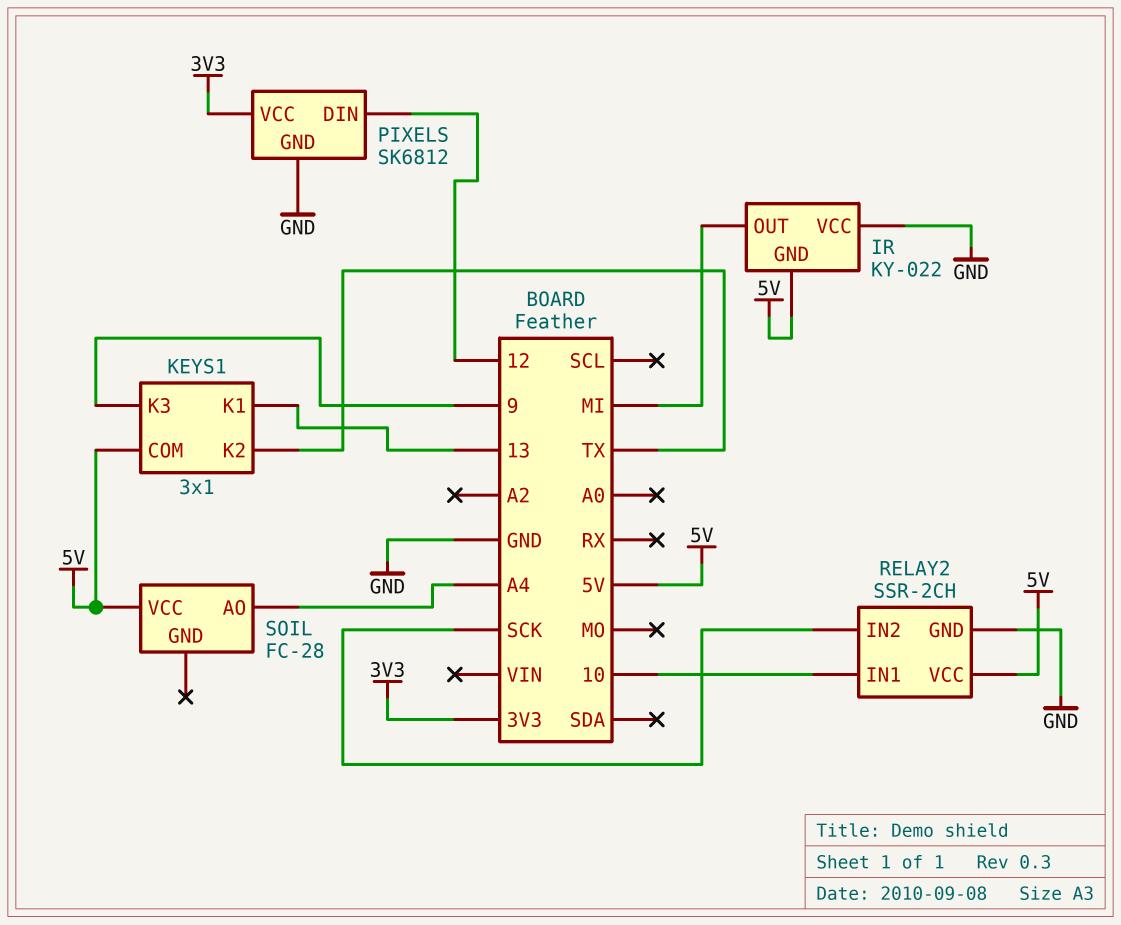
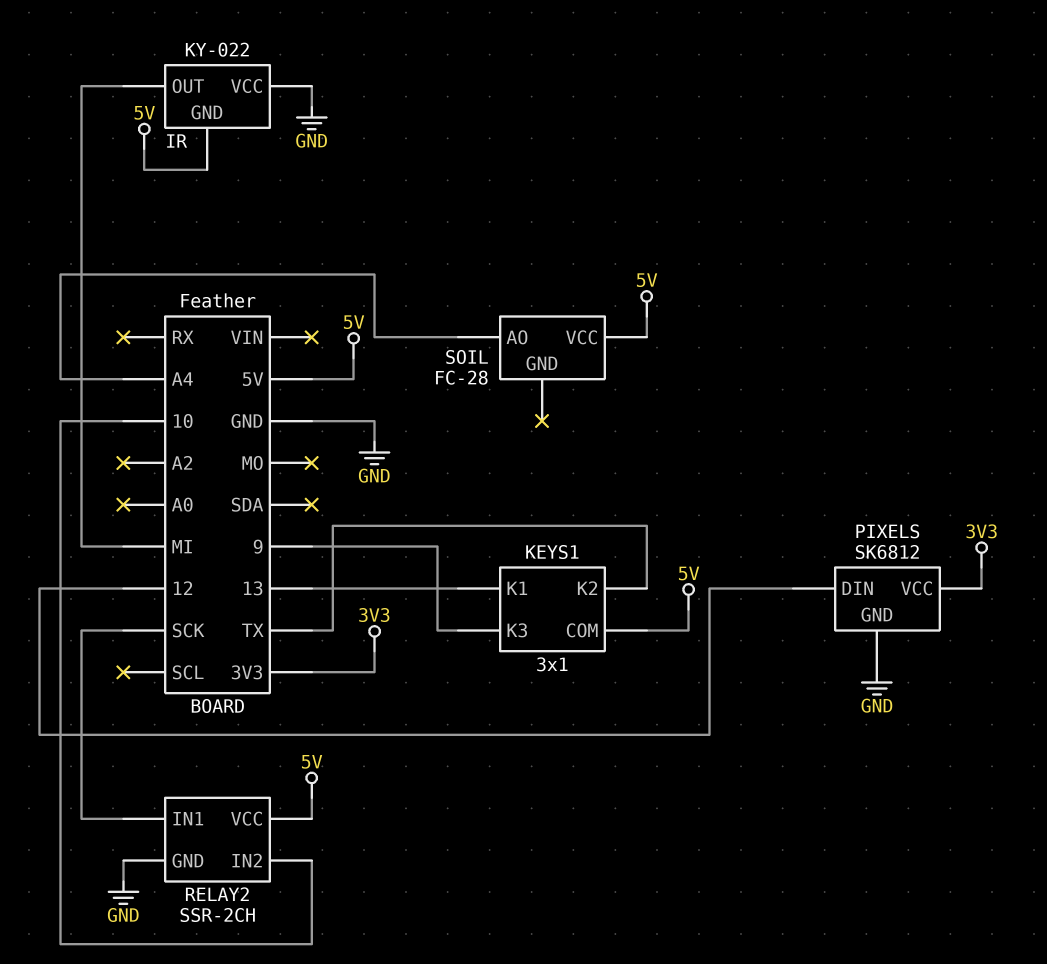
RELAY2 pin IN1: 10 -> SCK
RELAY2 pin IN2: SCK -> 10

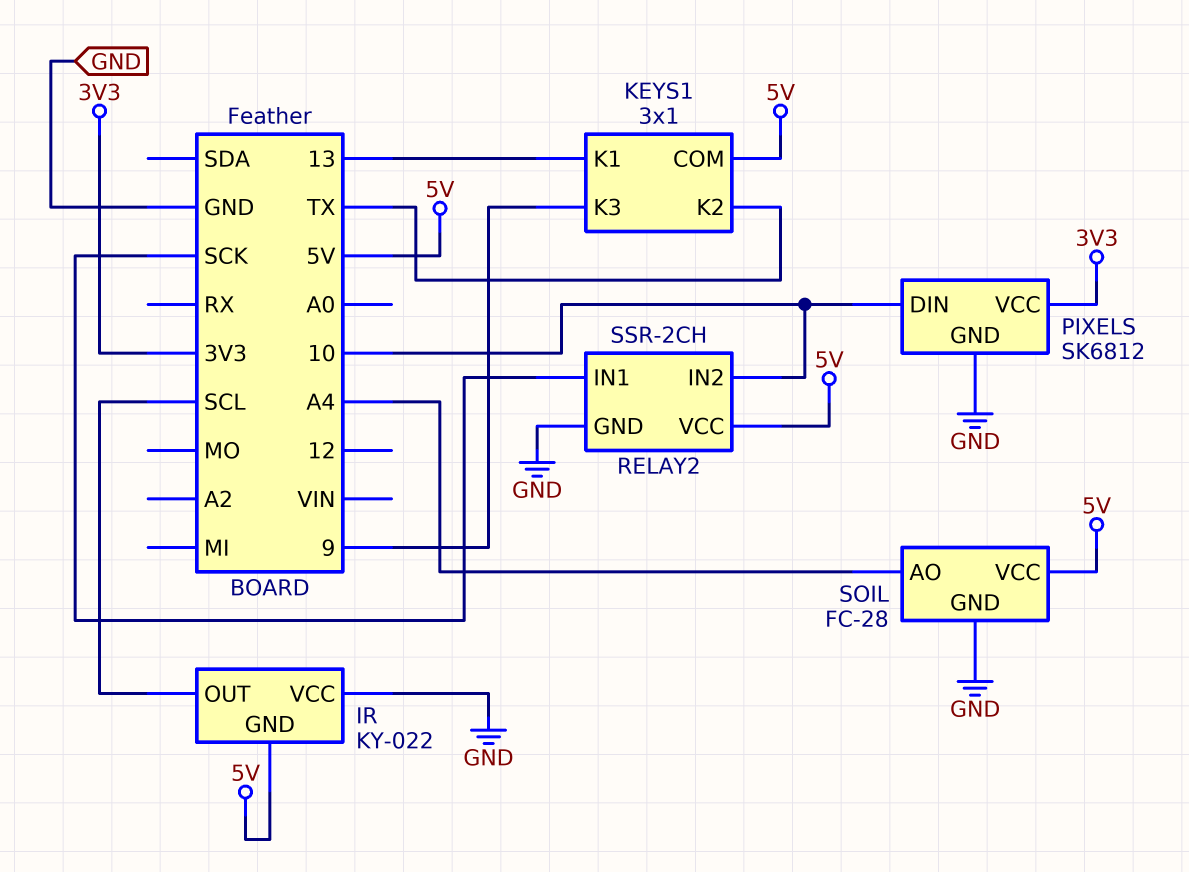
IR pin OUT: MI -> SCL
PIXELS pin DIN: 12 -> 10
SOIL pin GND: none -> GND

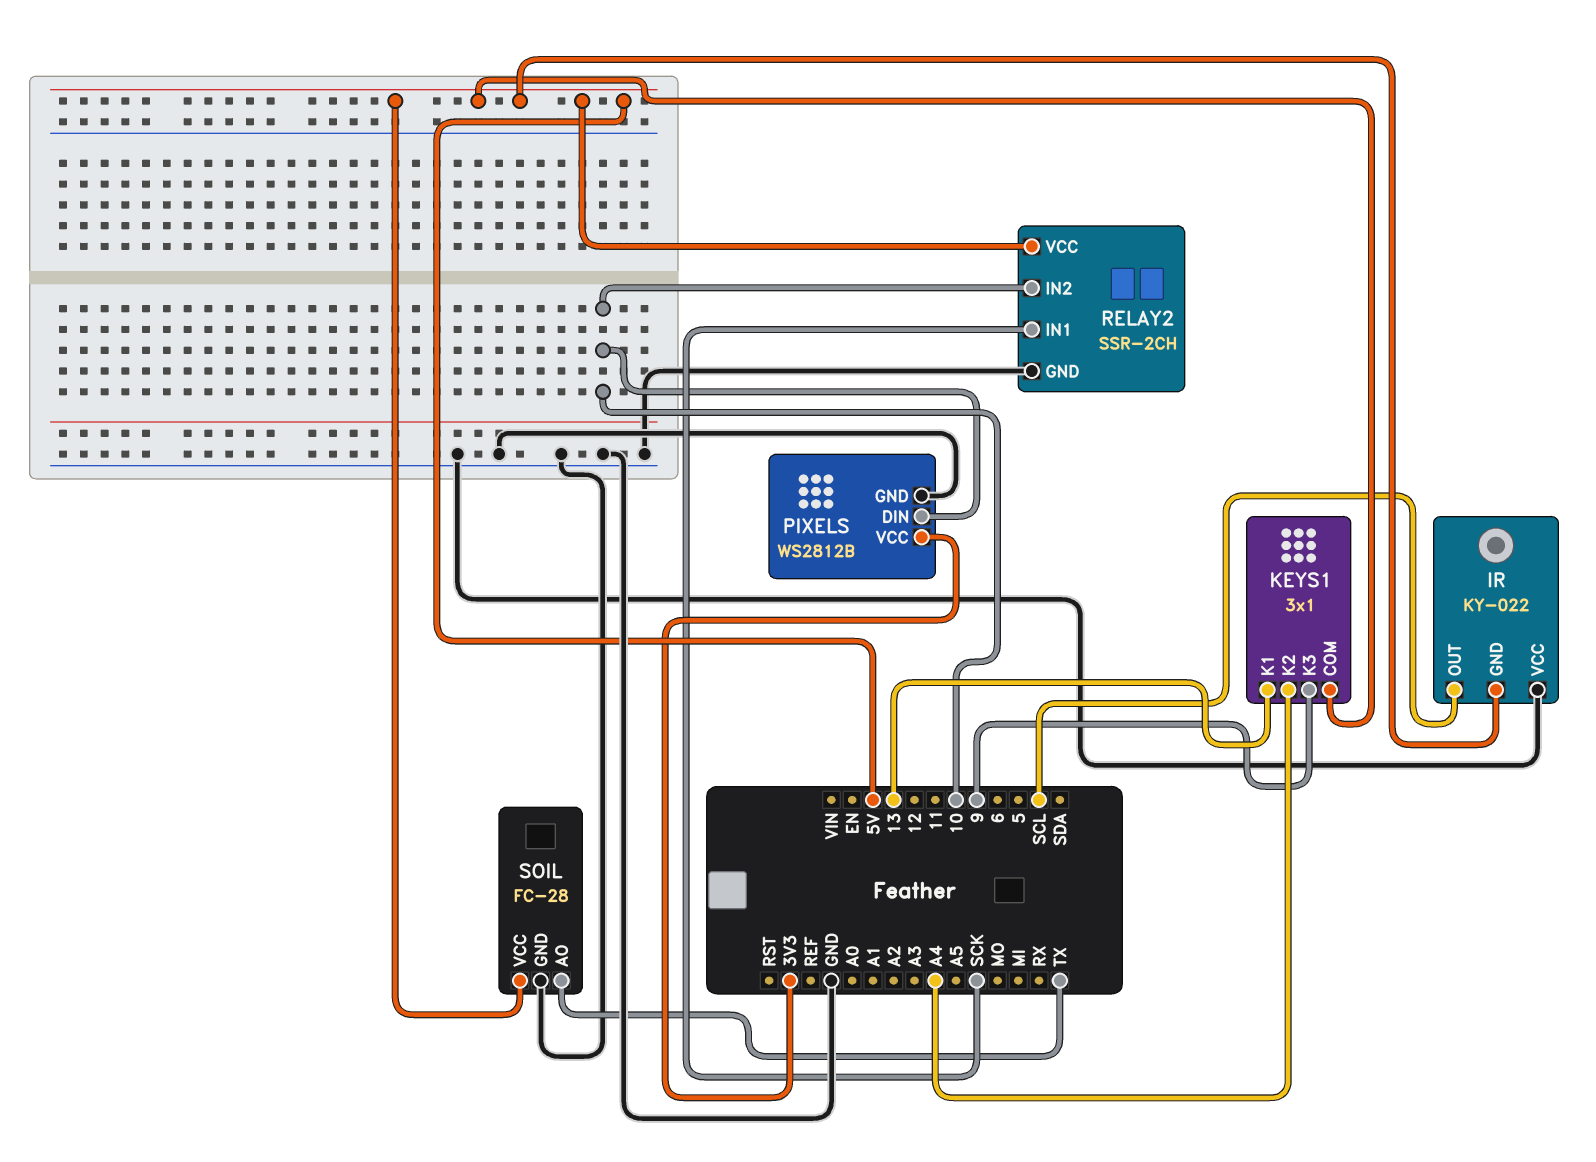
KEYS1 pin K2: TX -> A4
PIXELS: SK6812 -> WS2812B
SOIL pin AO: A4 -> TX

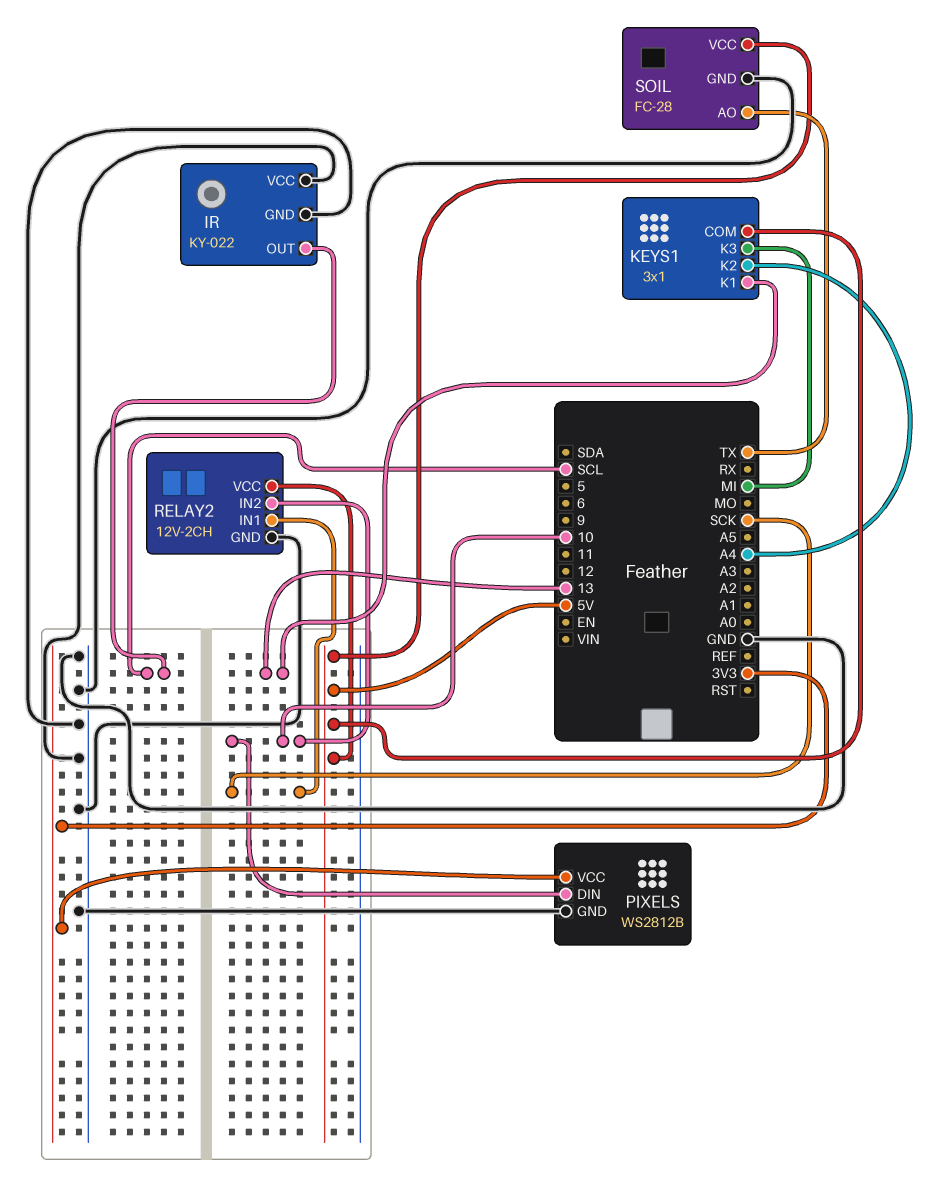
IR pin GND: 5V -> GND
KEYS1 pin K3: 9 -> MI
RELAY2: SSR-2CH -> 12V-2CH

